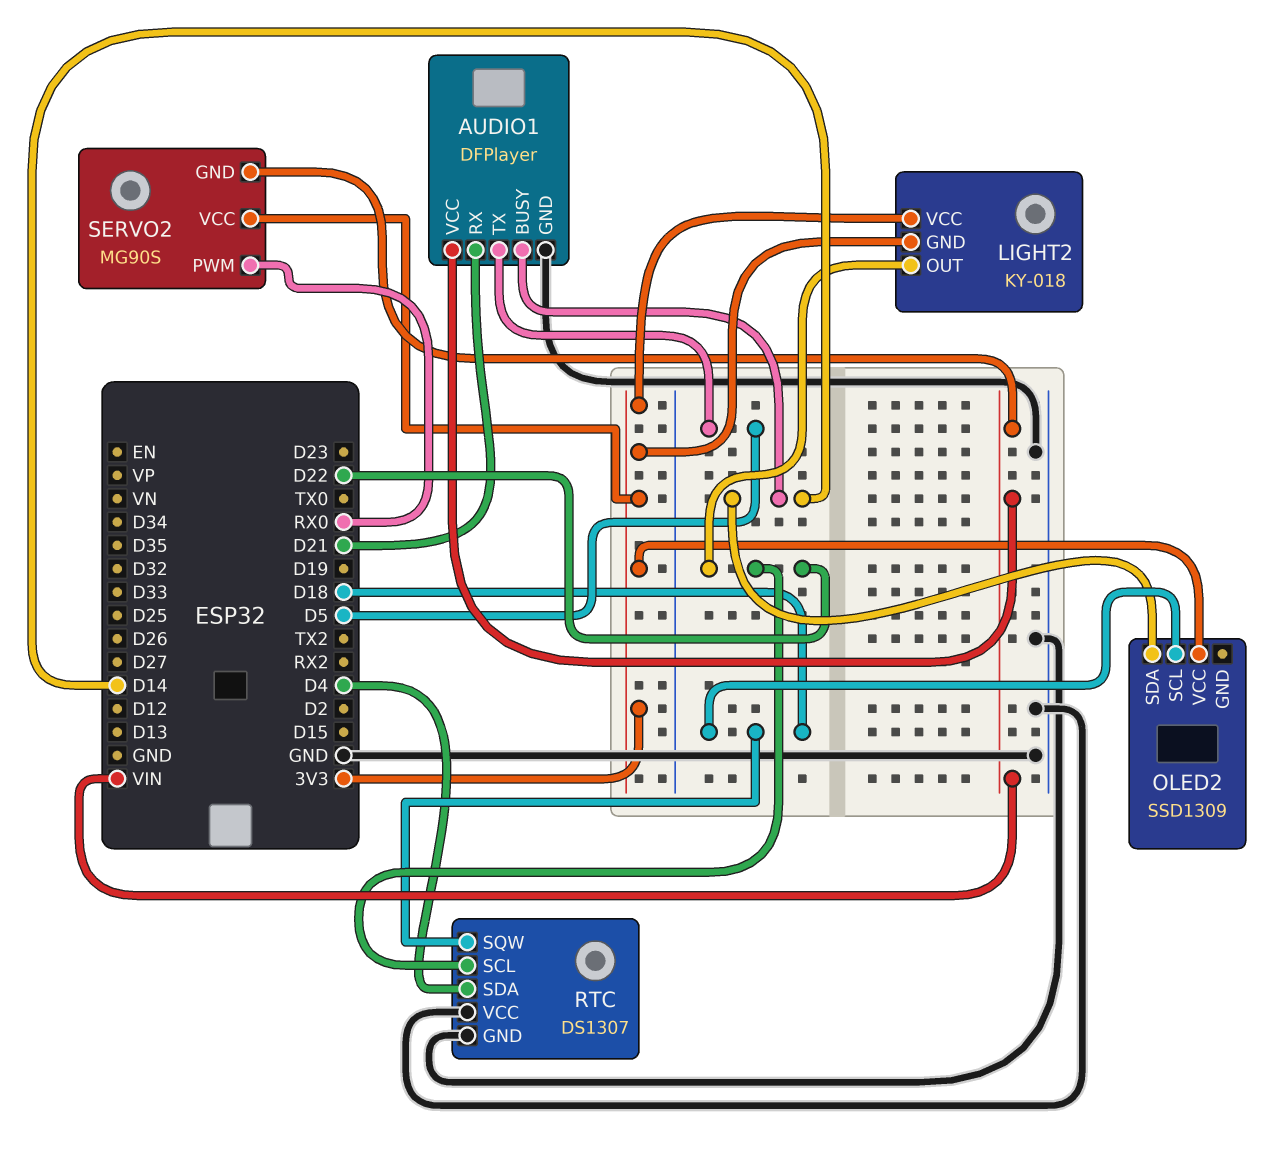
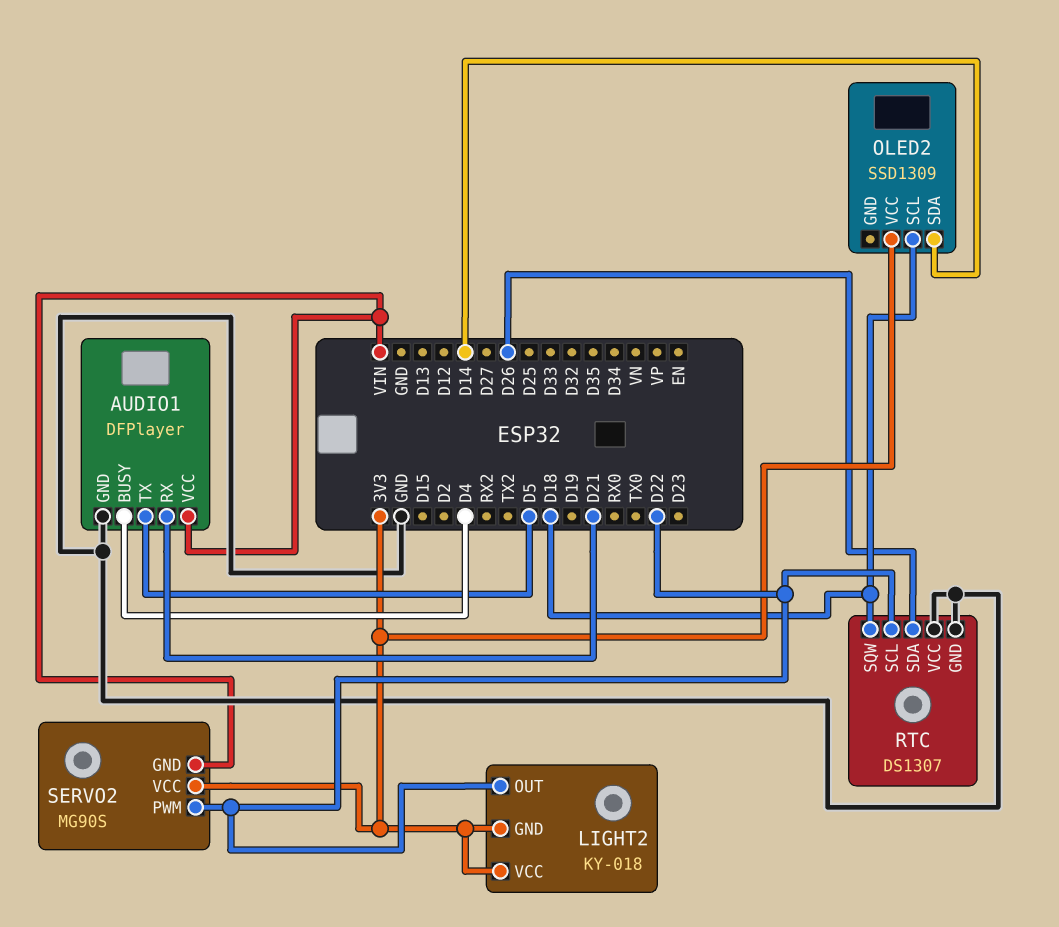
AUDIO1 pin BUSY: D14 -> D4
RTC pin SDA: D4 -> D26
SERVO2 pin PWM: RX0 -> D22

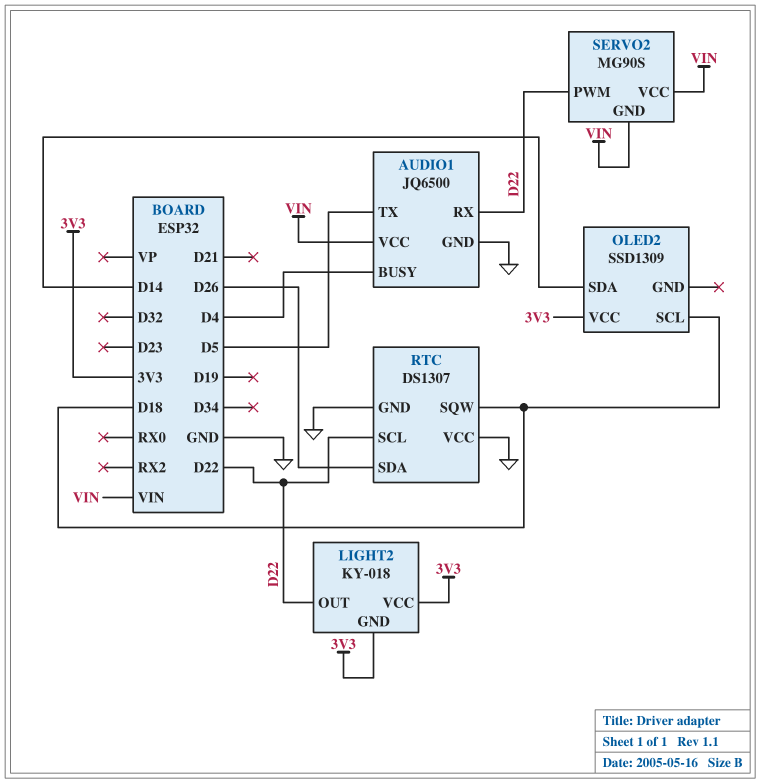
AUDIO1: DFPlayer -> JQ6500
AUDIO1 pin RX: D21 -> D22
SERVO2 pin VCC: 3V3 -> VIN

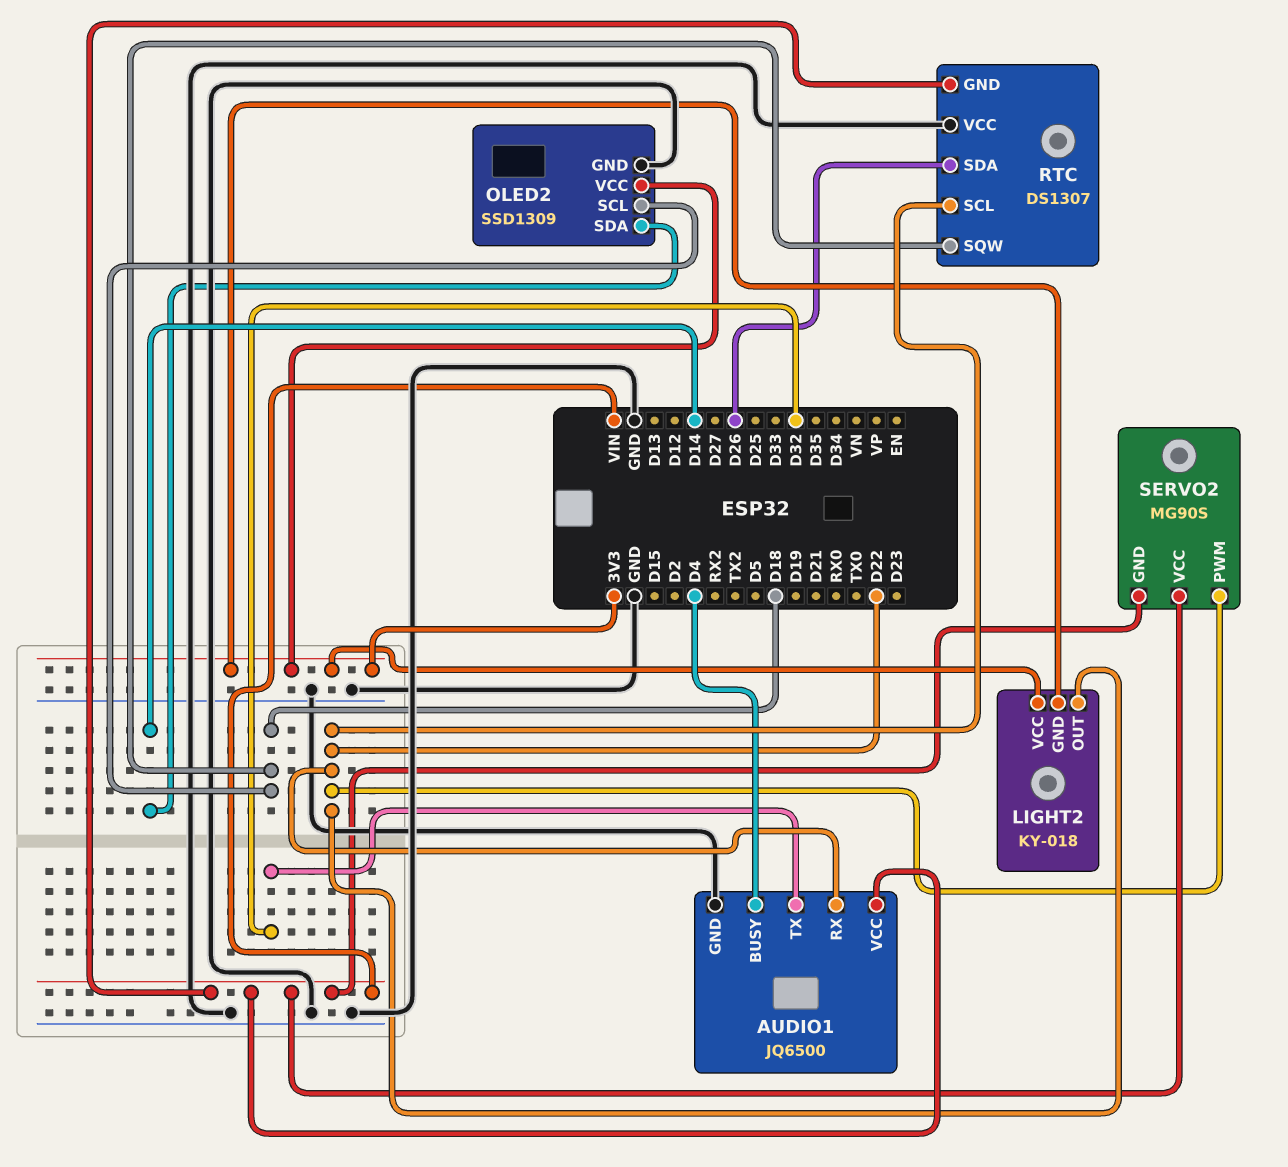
AUDIO1 pin TX: D5 -> D32
OLED2 pin GND: none -> GND
RTC pin GND: GND -> VIN

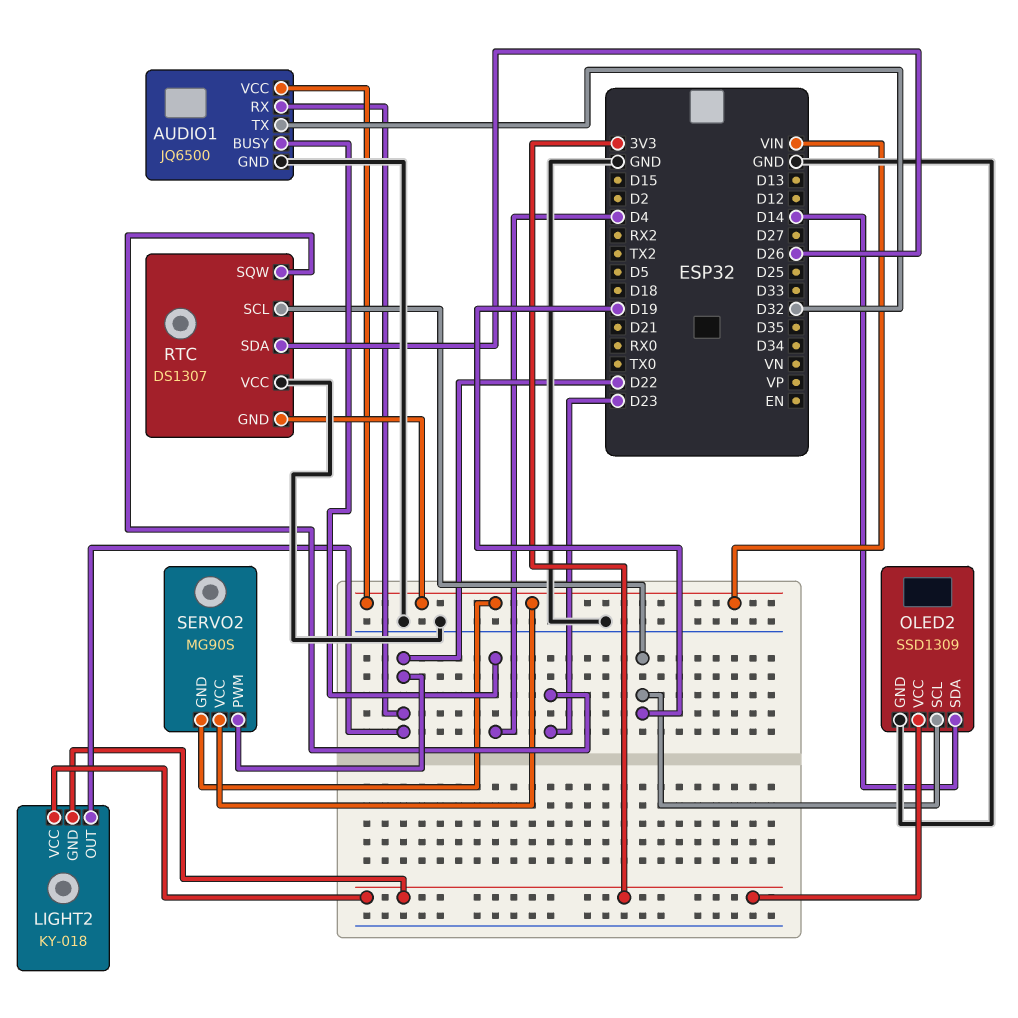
OLED2 pin SCL: D18 -> D19
RTC pin SCL: D22 -> D19
RTC pin SQW: D18 -> D23

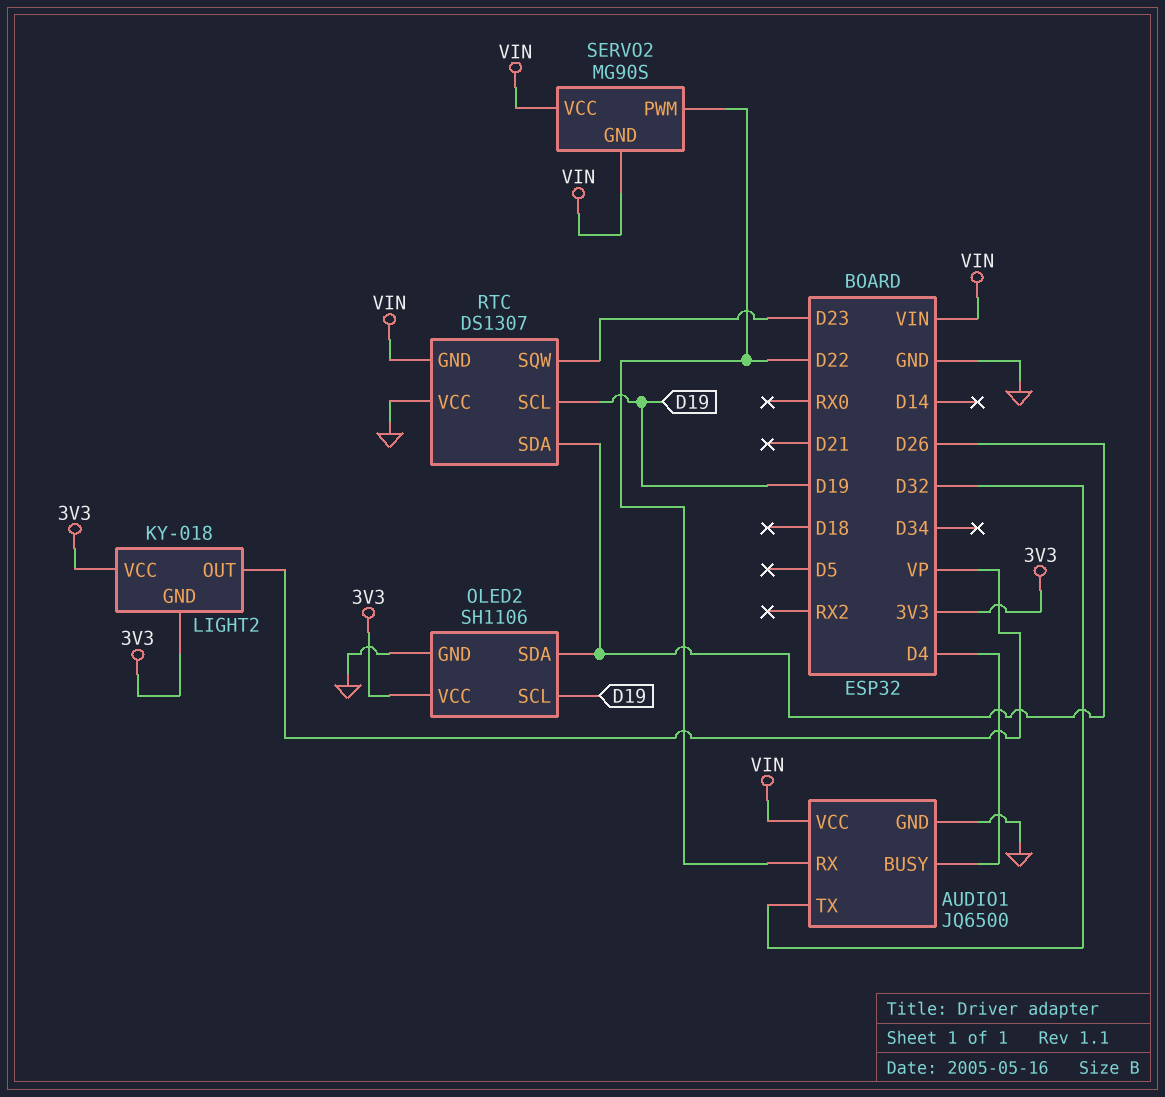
LIGHT2 pin OUT: D22 -> VP
OLED2: SSD1309 -> SH1106
OLED2 pin SDA: D14 -> D26

